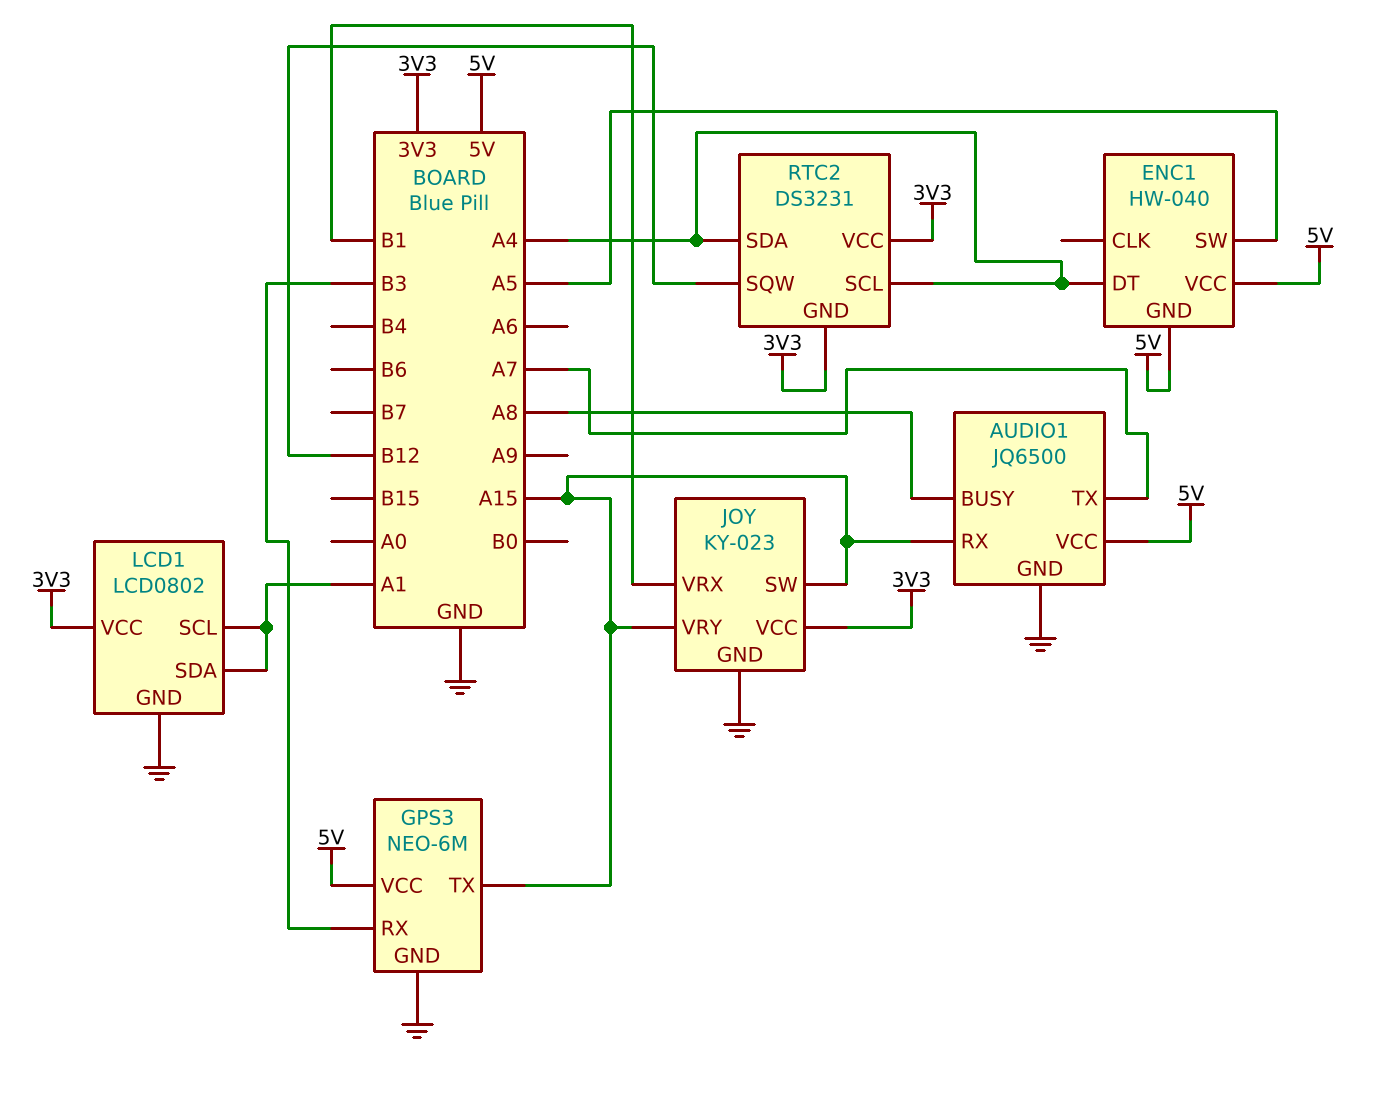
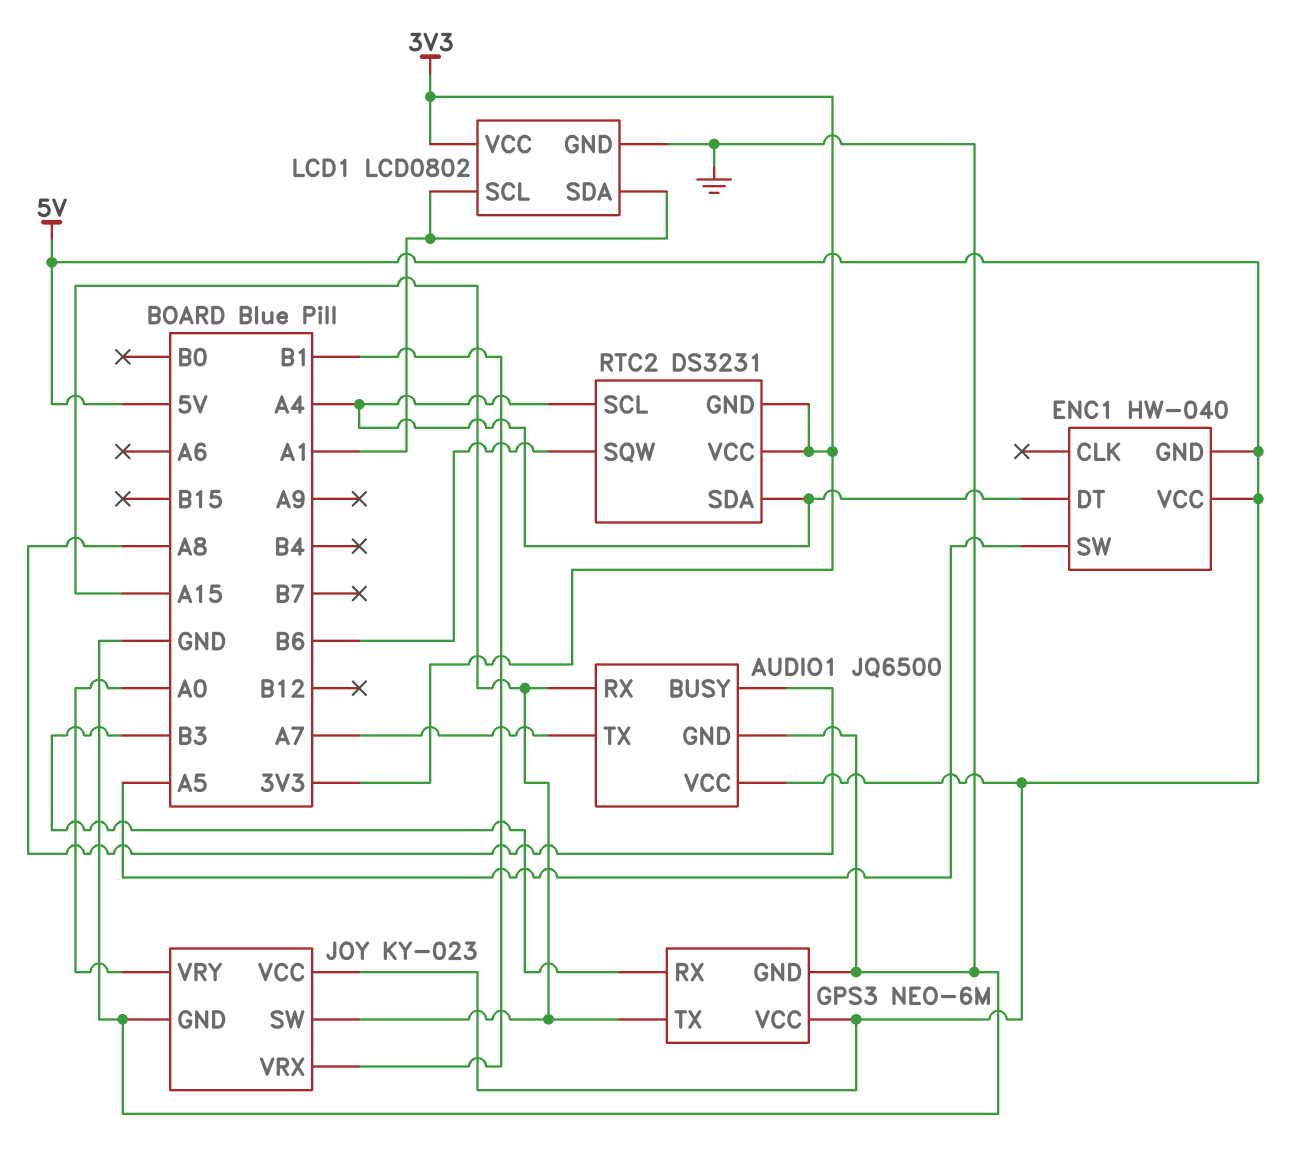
JOY pin VCC: 3V3 -> 5V
JOY pin VRY: A15 -> A0
RTC2 pin SQW: B12 -> B6

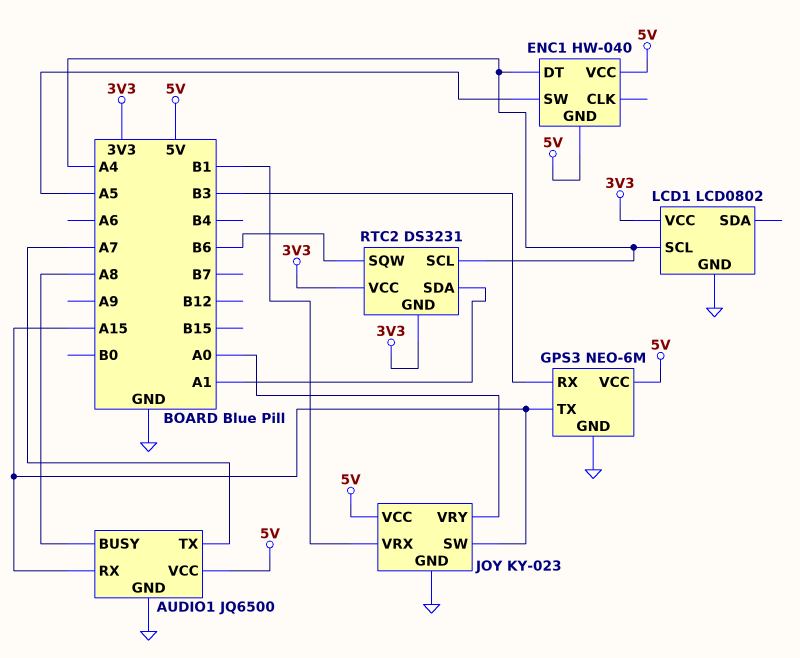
LCD1 pin SCL: A1 -> A4
LCD1 pin SDA: A1 -> none
RTC2 pin SDA: A4 -> A1

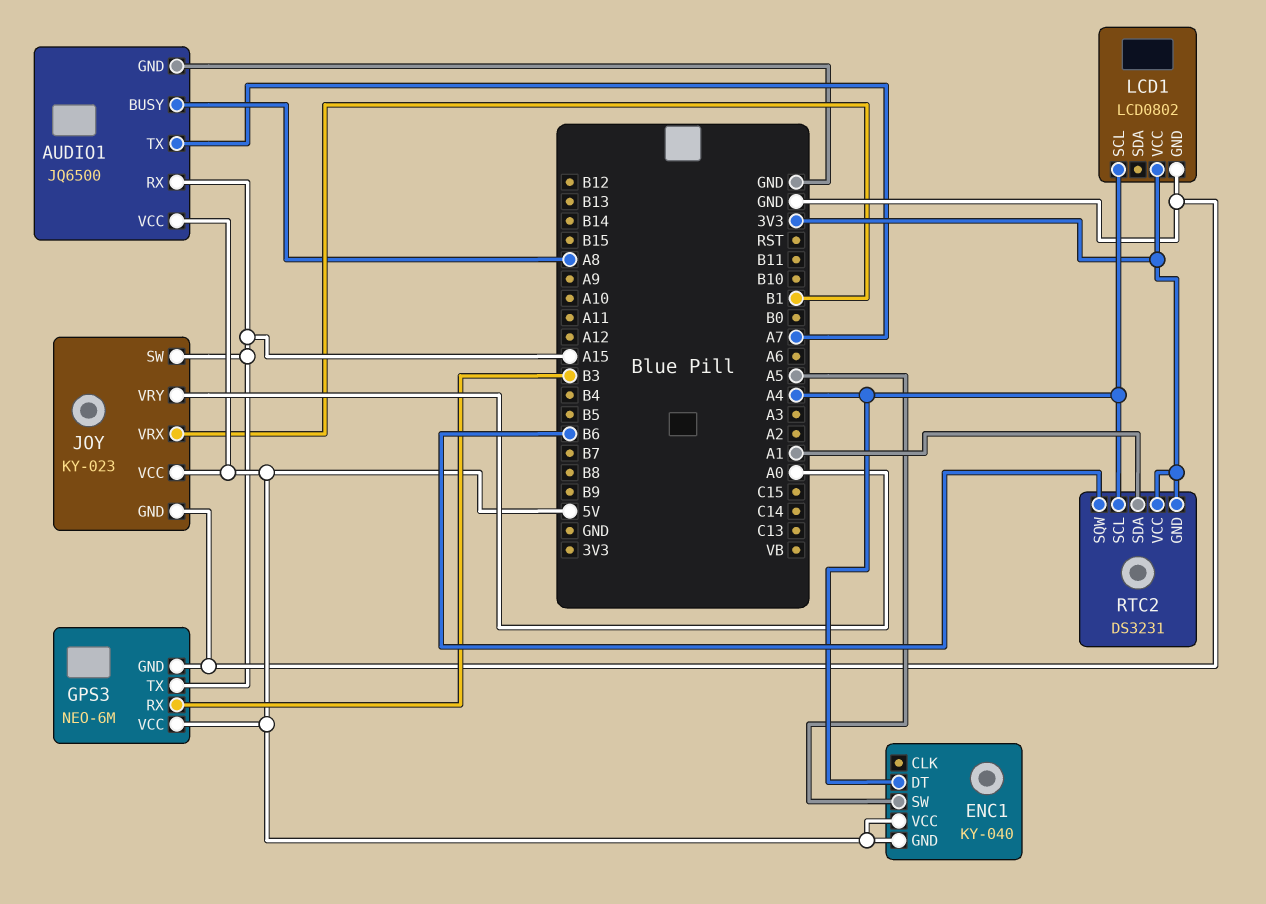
ENC1: HW-040 -> KY-040

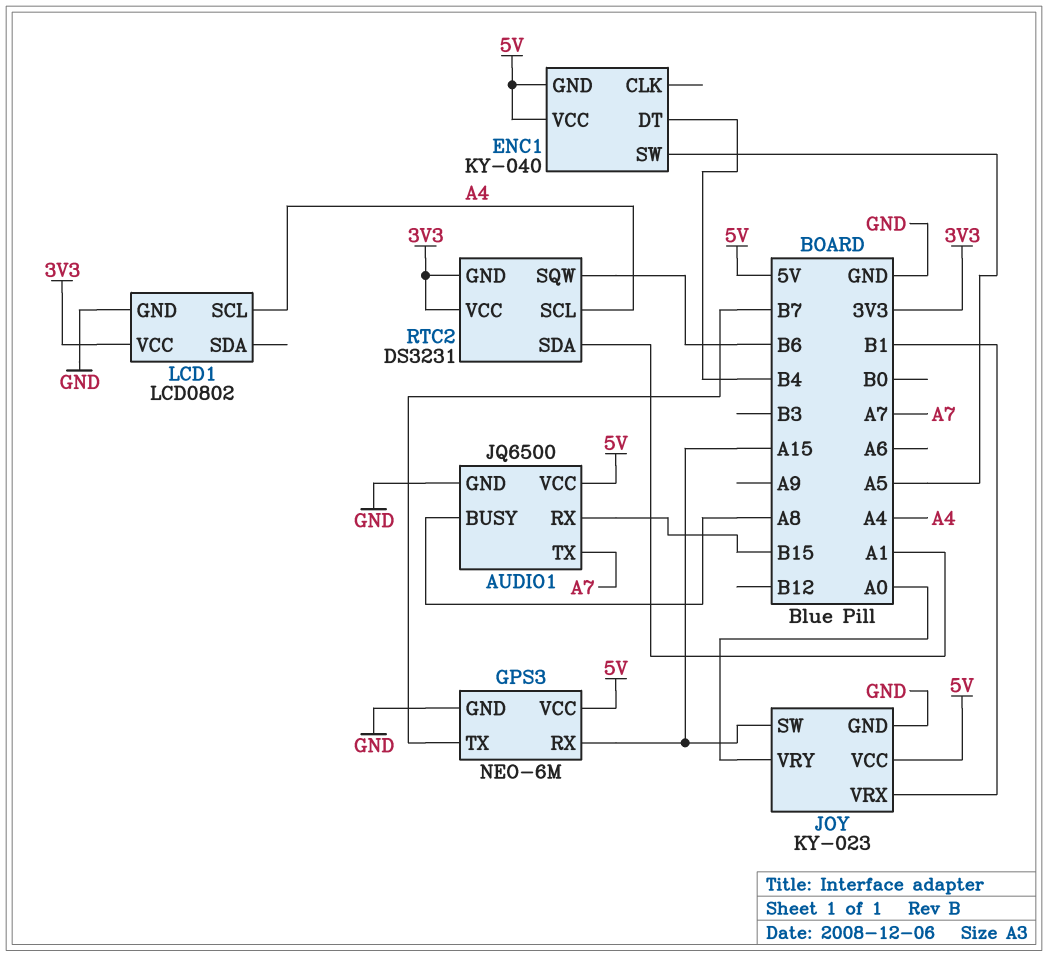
AUDIO1 pin RX: A15 -> B15
ENC1 pin DT: A4 -> B4
GPS3 pin RX: B3 -> A15
GPS3 pin TX: A15 -> B7

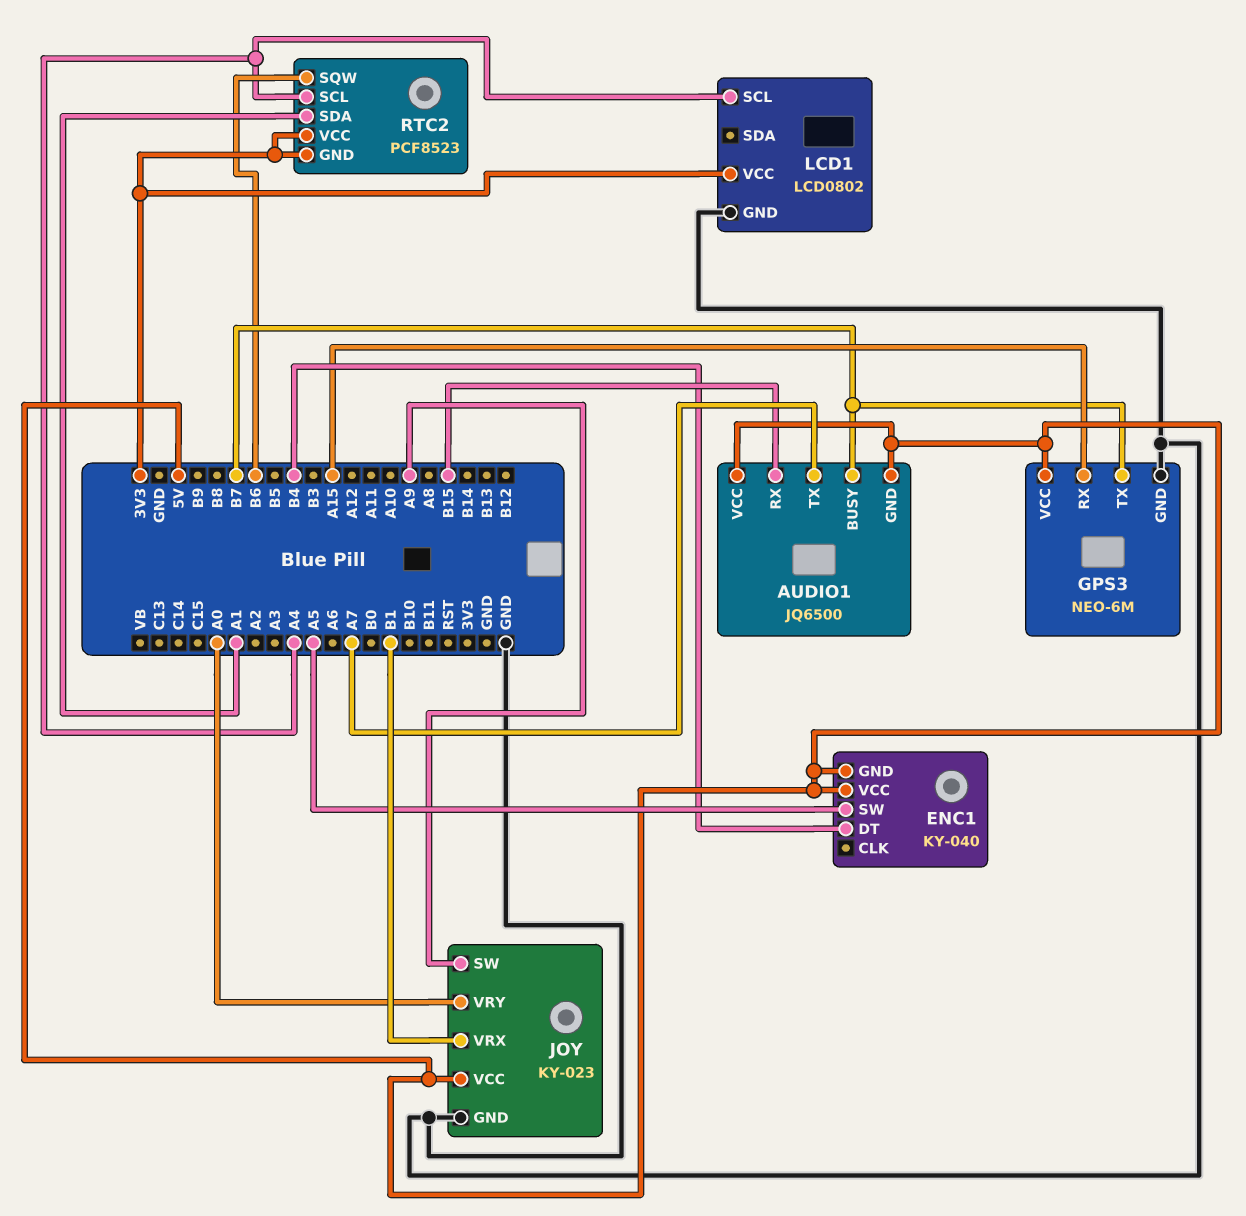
AUDIO1 pin BUSY: A8 -> B7
AUDIO1 pin GND: GND -> 5V
JOY pin SW: A15 -> A9
RTC2: DS3231 -> PCF8523

